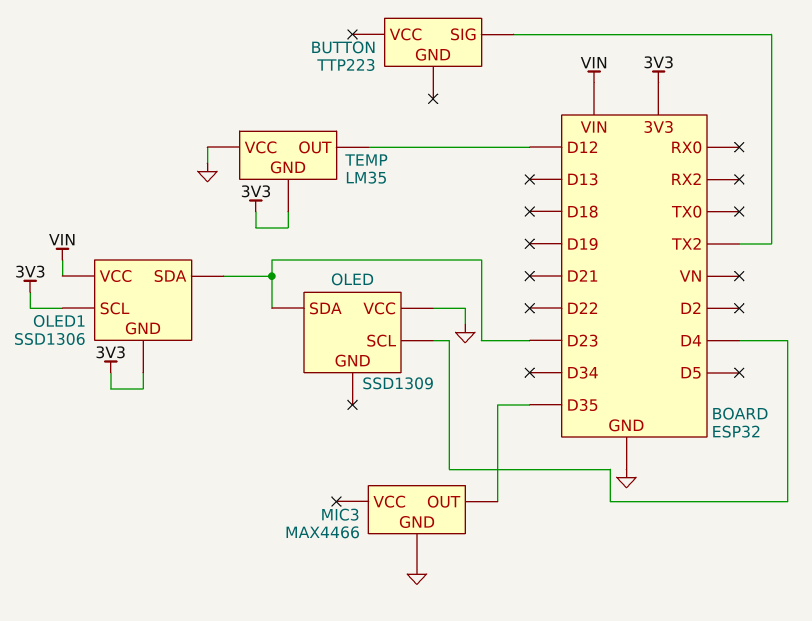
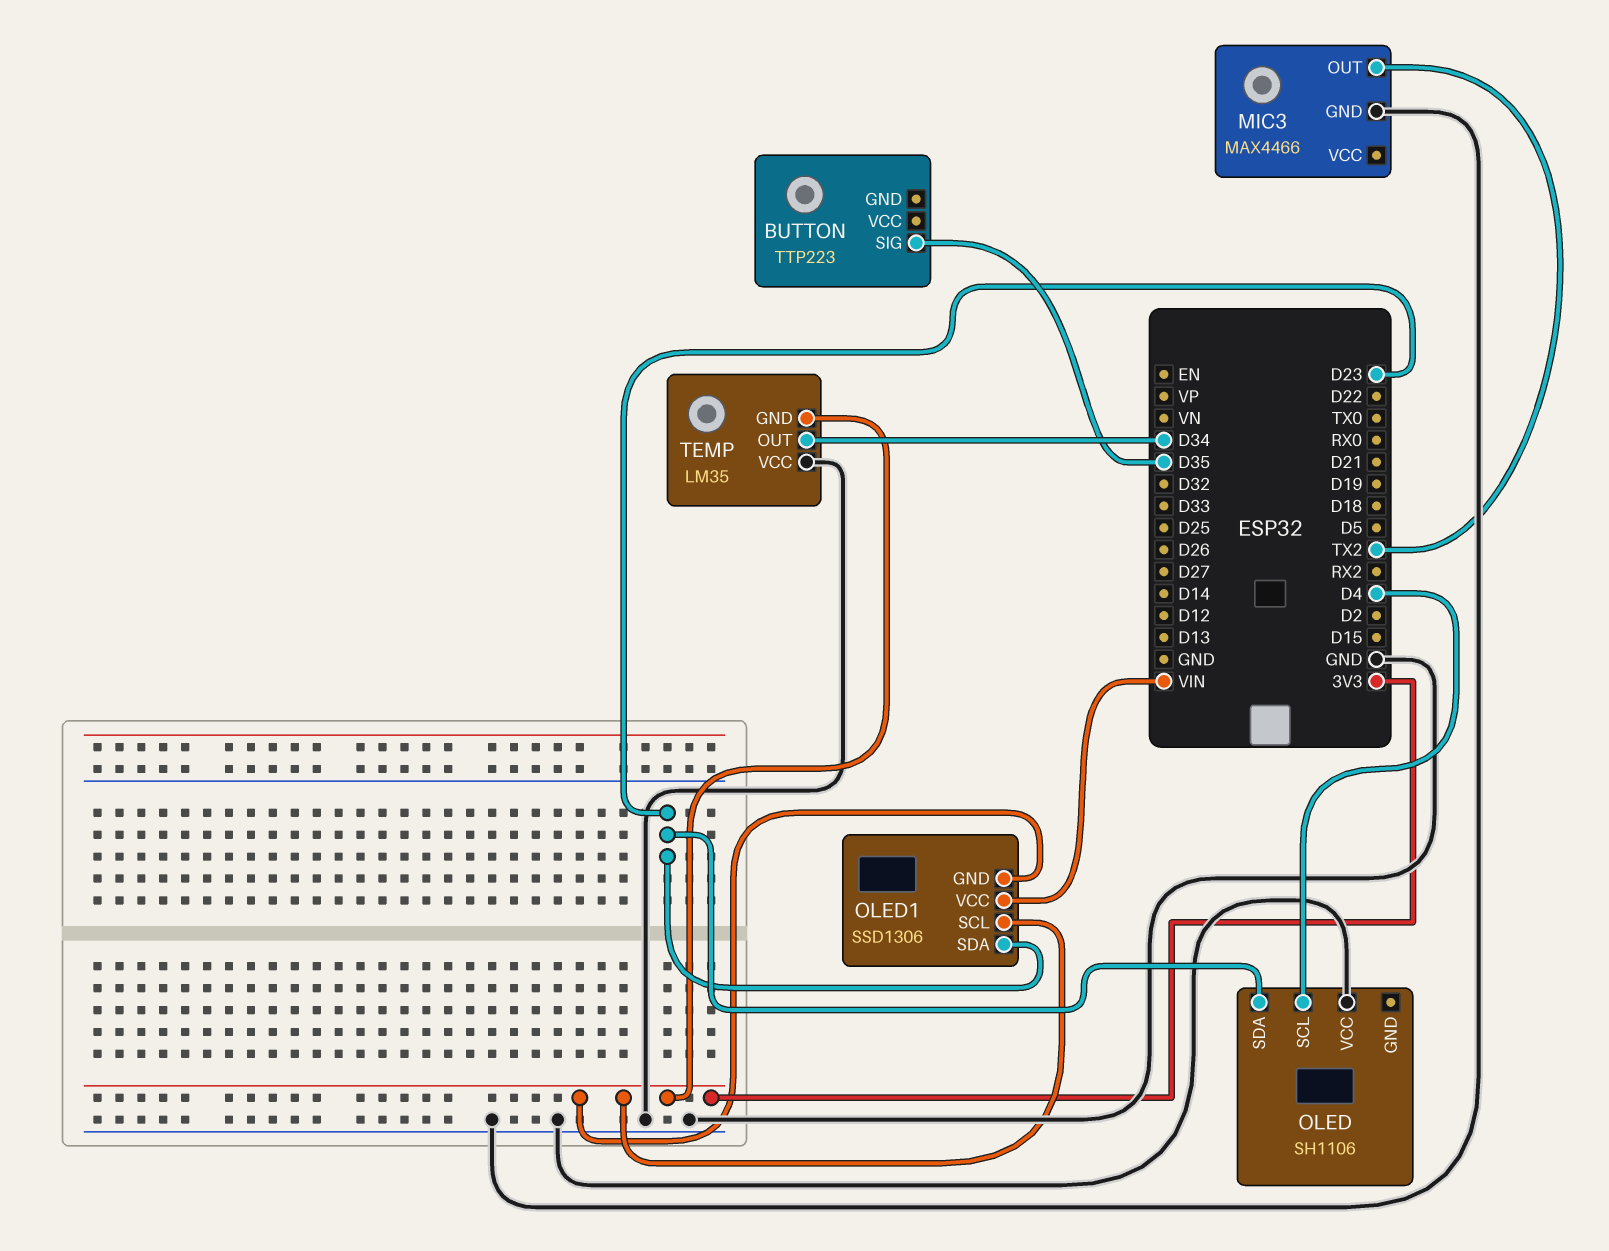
BUTTON pin SIG: TX2 -> D35
MIC3 pin OUT: D35 -> TX2
OLED: SSD1309 -> SH1106
TEMP pin OUT: D12 -> D34

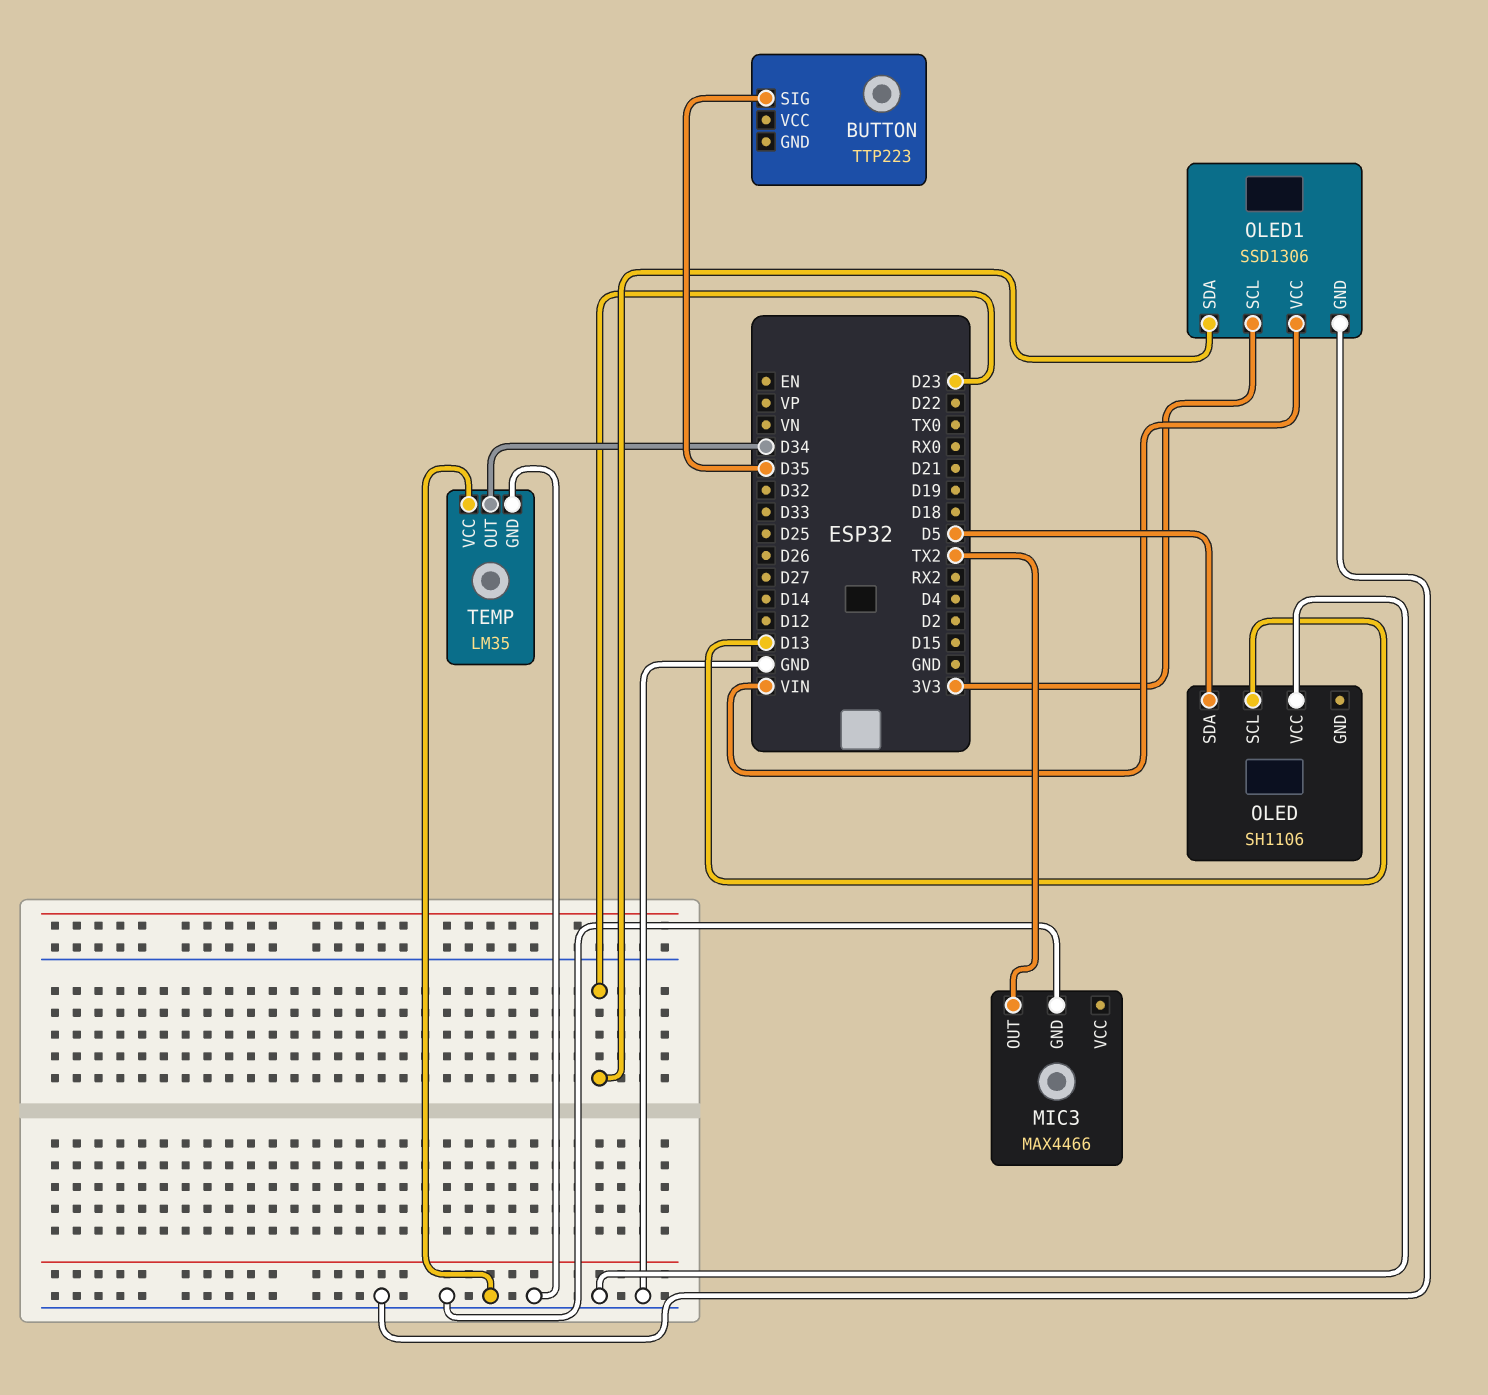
OLED pin SCL: D4 -> D13
OLED pin SDA: D23 -> D5
OLED1 pin GND: 3V3 -> GND
TEMP pin GND: 3V3 -> GND

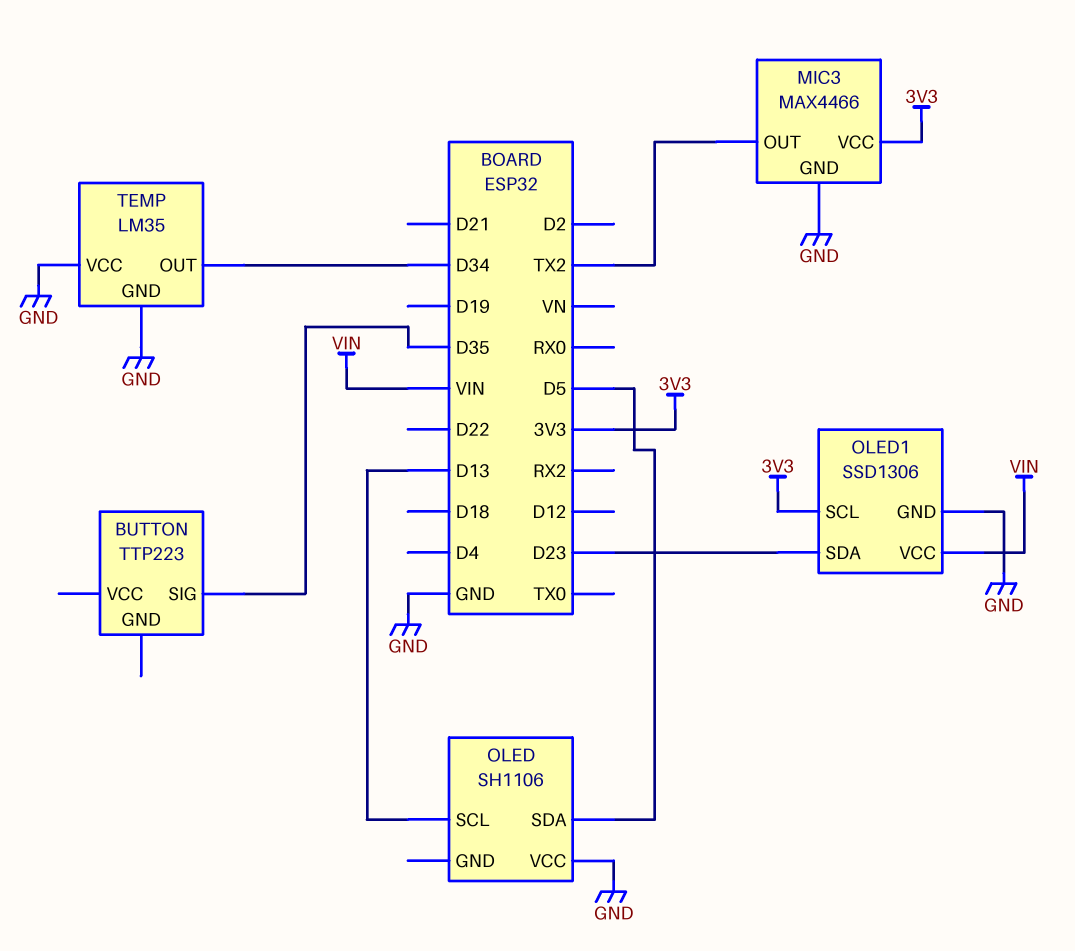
MIC3 pin VCC: none -> 3V3

